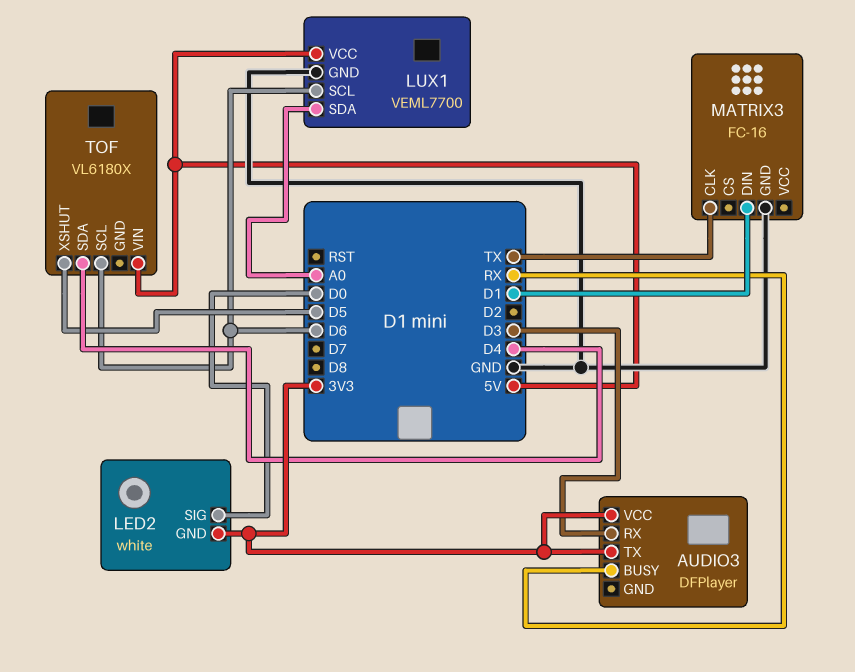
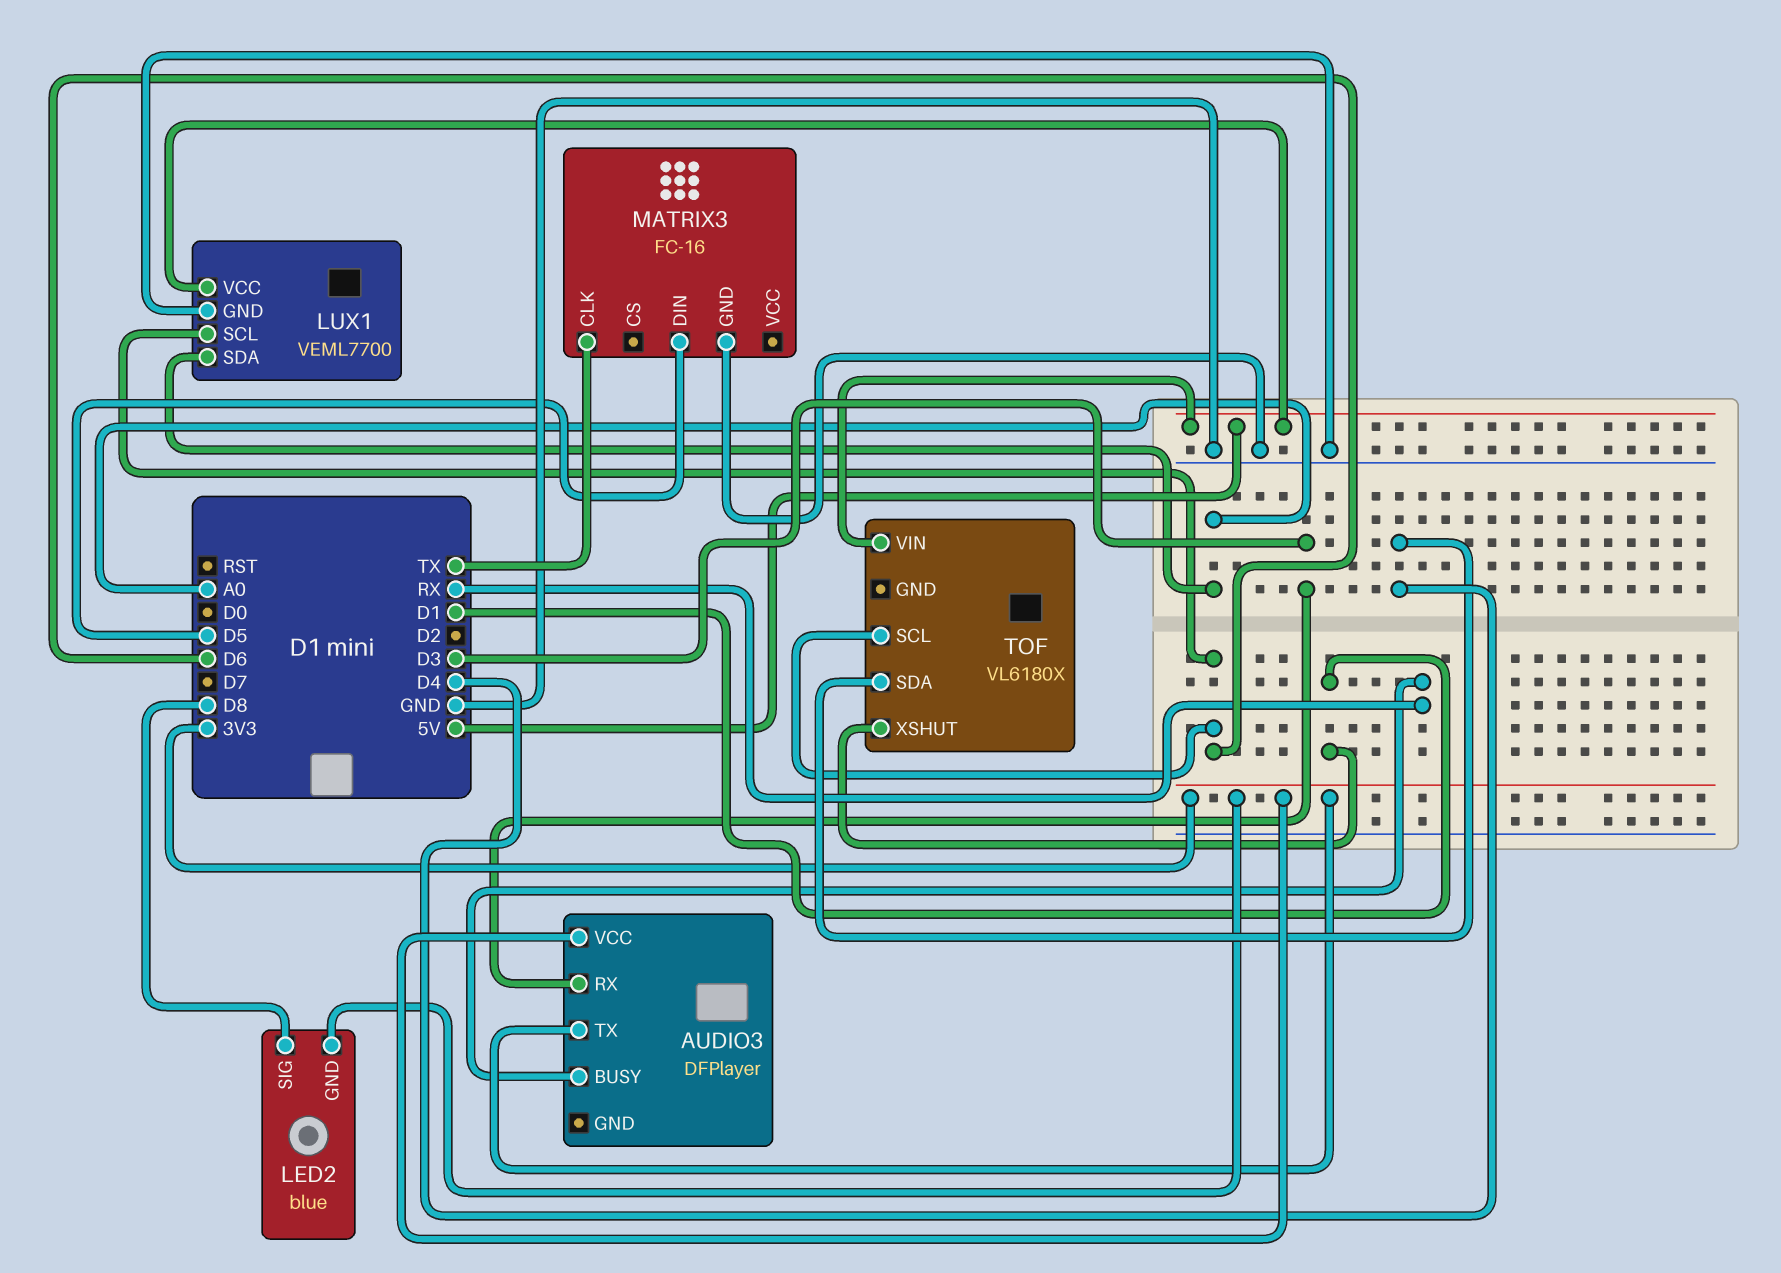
LED2: white -> blue
LED2 pin SIG: D0 -> D8
MATRIX3 pin DIN: D1 -> D5
TOF pin XSHUT: D5 -> D1

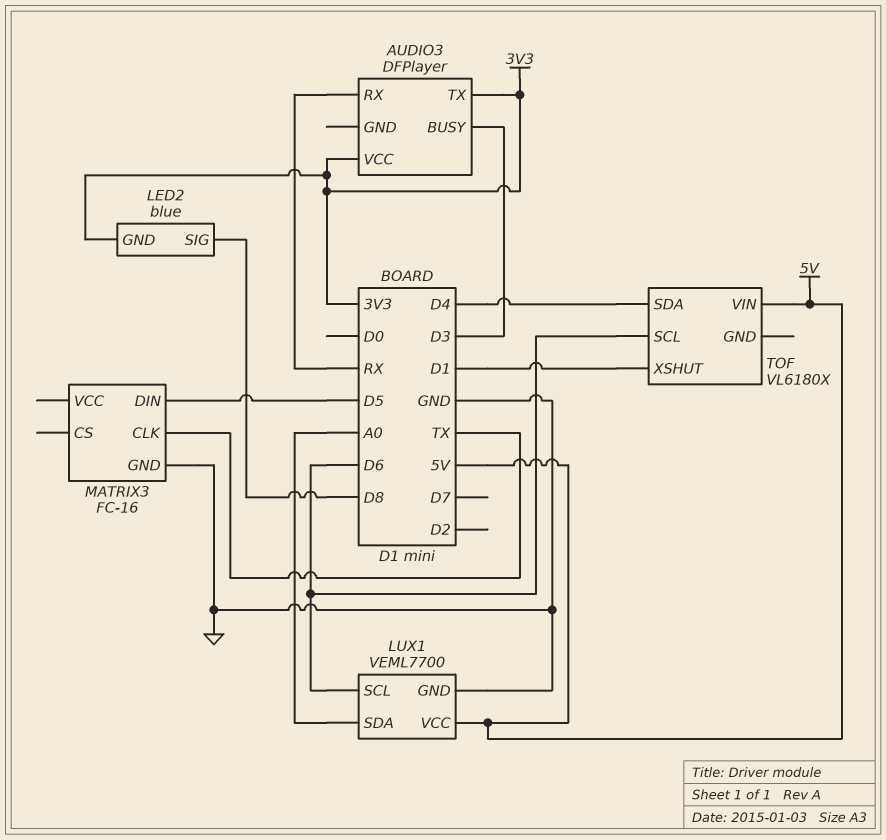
AUDIO3 pin BUSY: RX -> D3
AUDIO3 pin RX: D3 -> RX

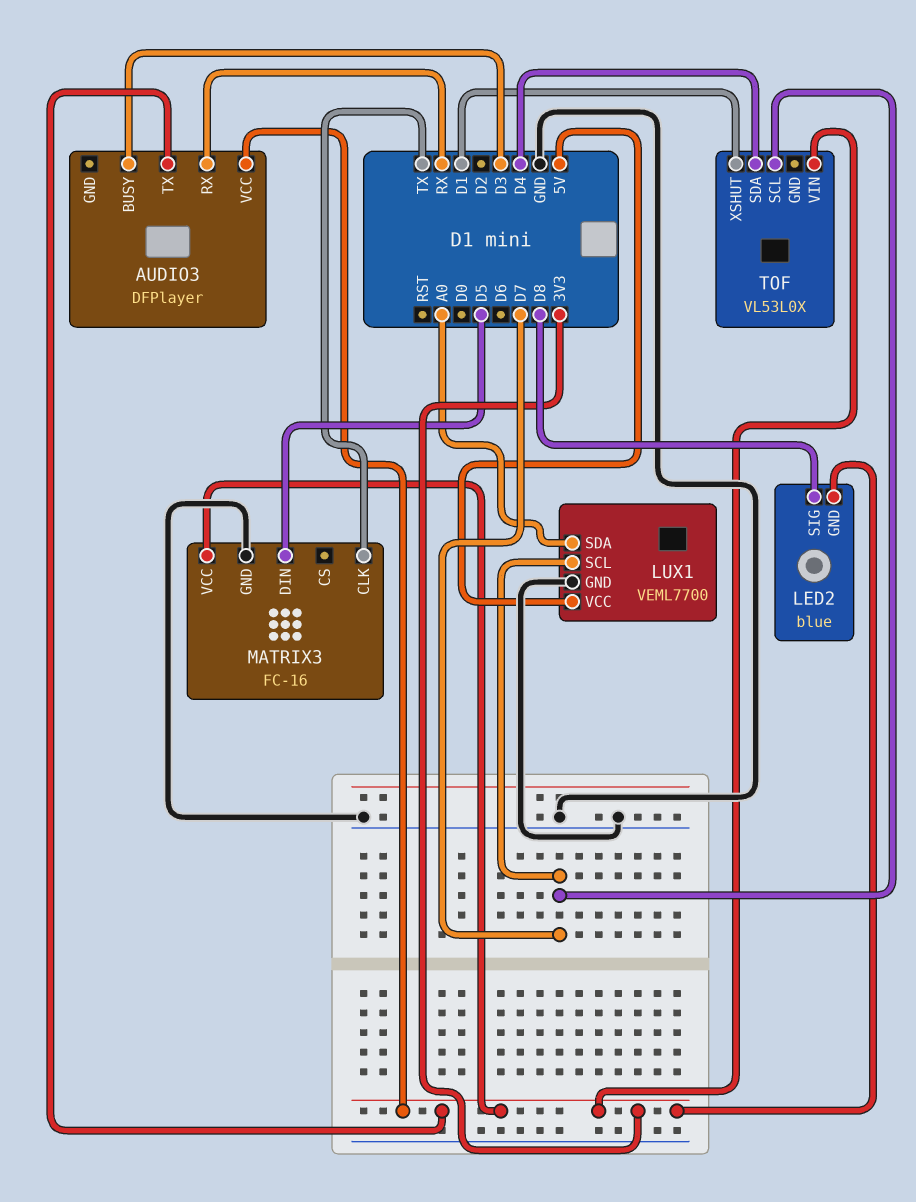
LUX1 pin SCL: D6 -> D7
MATRIX3 pin VCC: none -> 3V3
TOF: VL6180X -> VL53L0X
TOF pin SCL: D6 -> D7
TOF pin VIN: 5V -> 3V3

